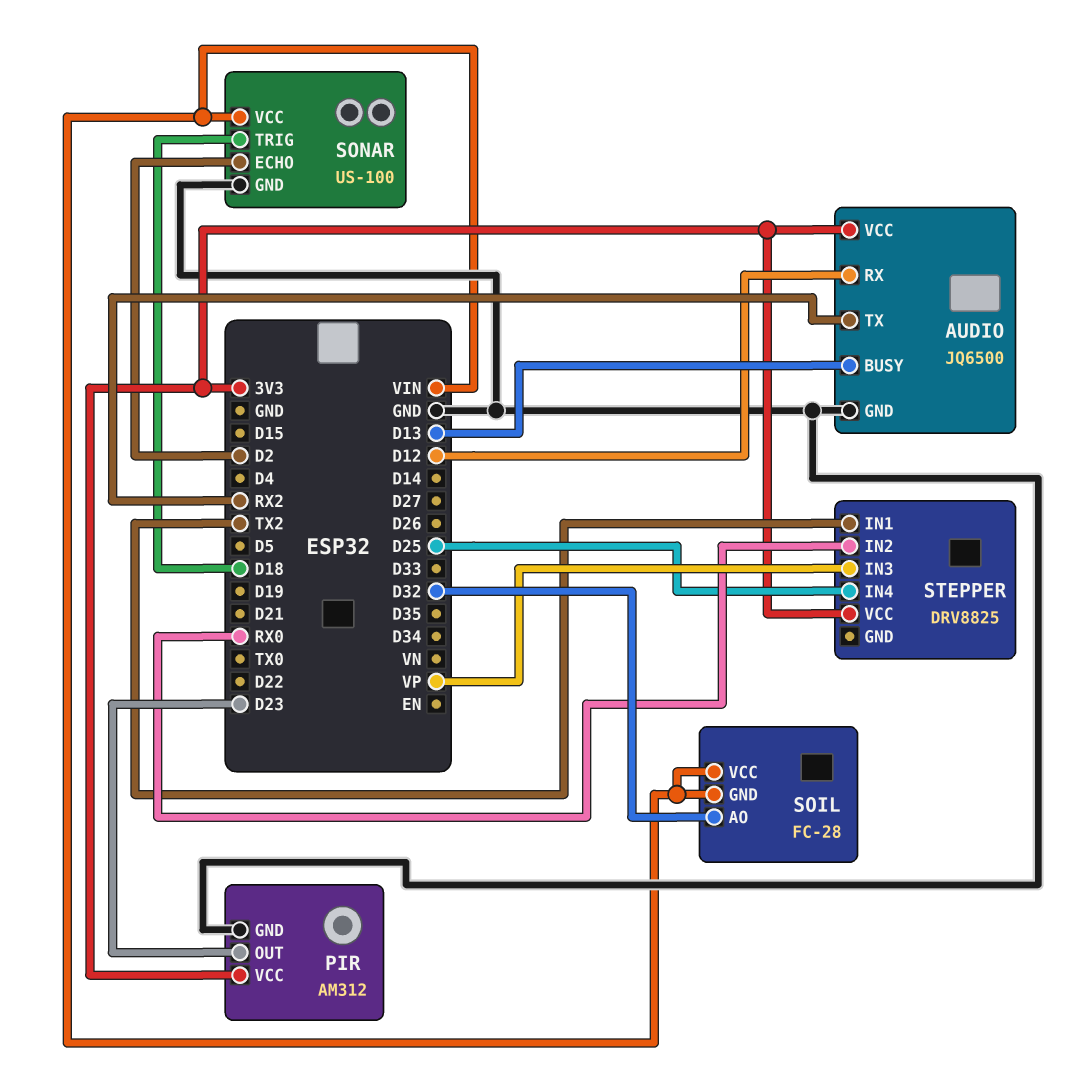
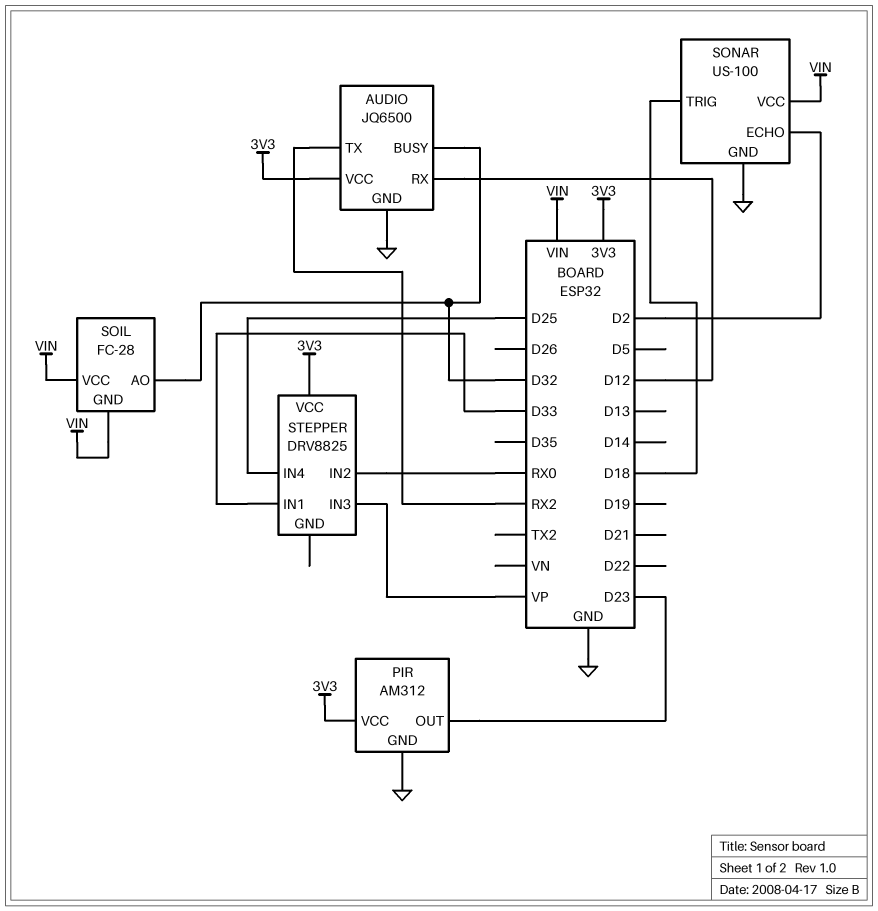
AUDIO pin BUSY: D13 -> D32
STEPPER pin IN1: TX2 -> D33

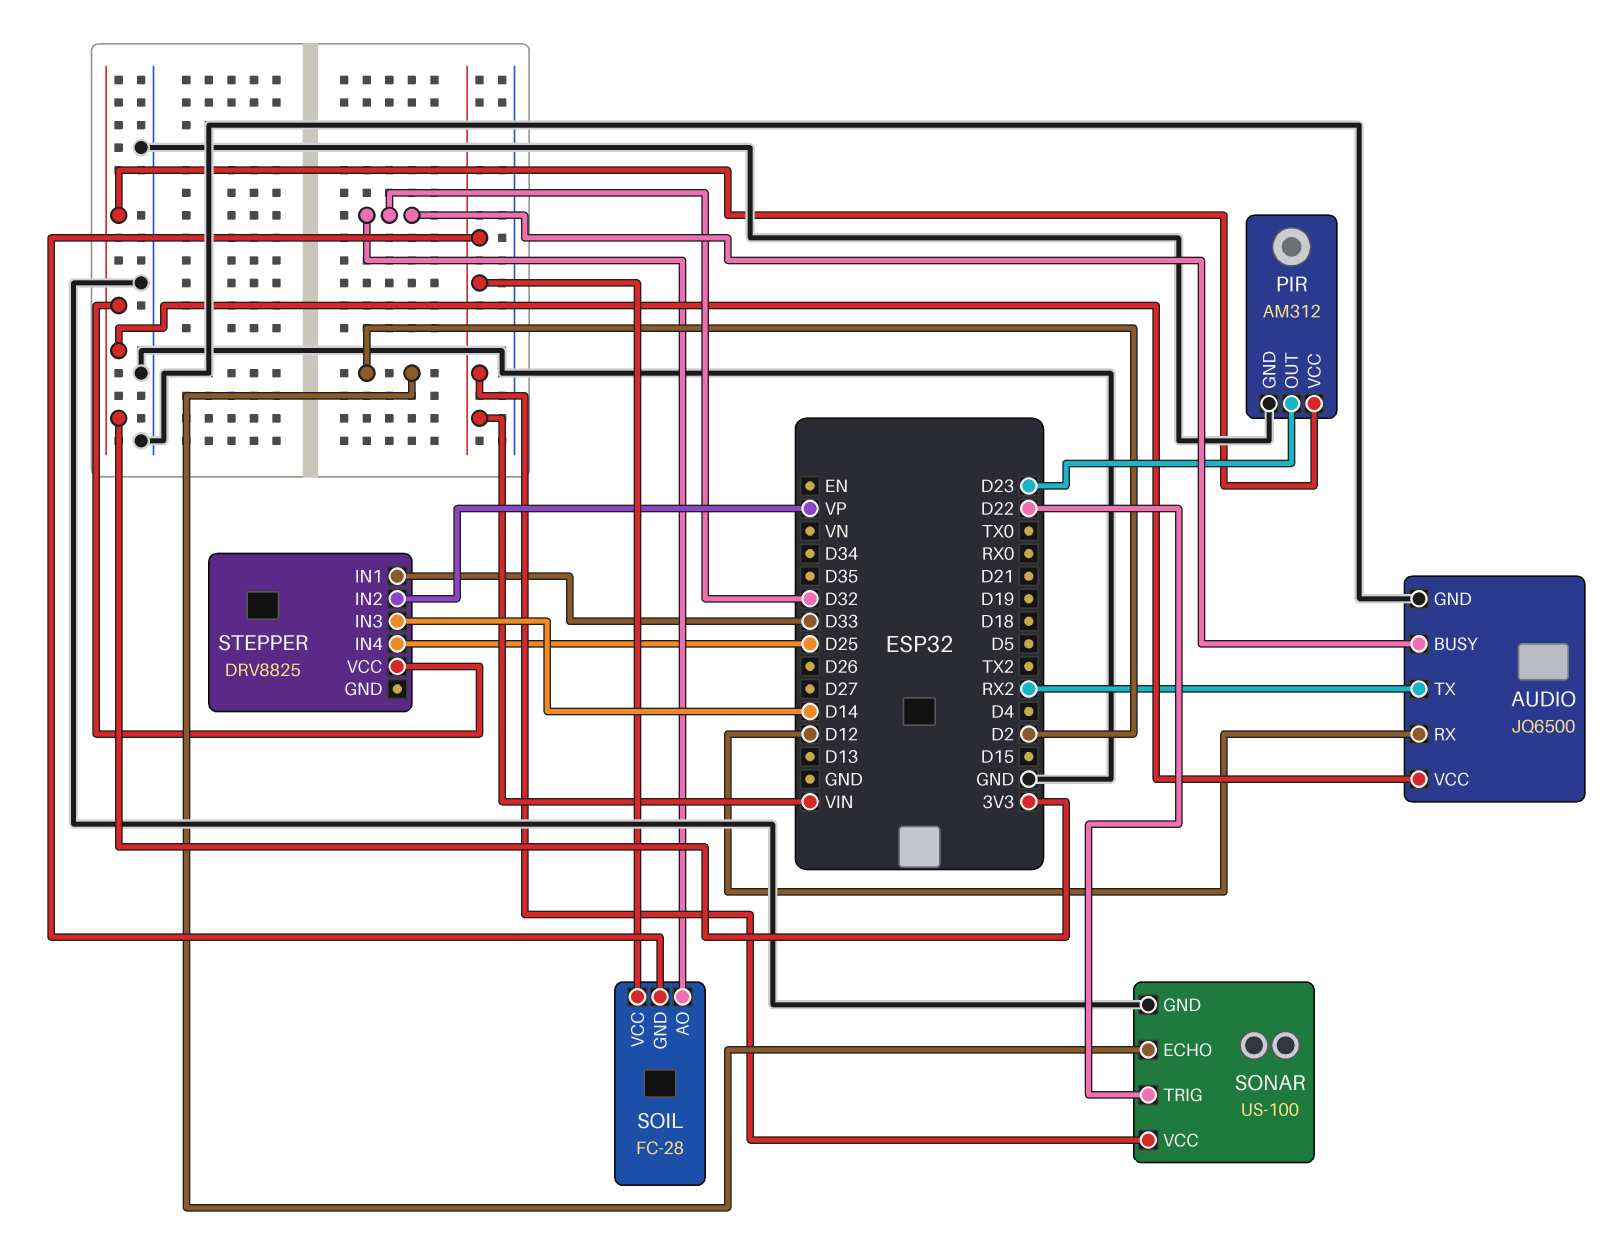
SONAR pin TRIG: D18 -> D22
STEPPER pin IN2: RX0 -> VP
STEPPER pin IN3: VP -> D14

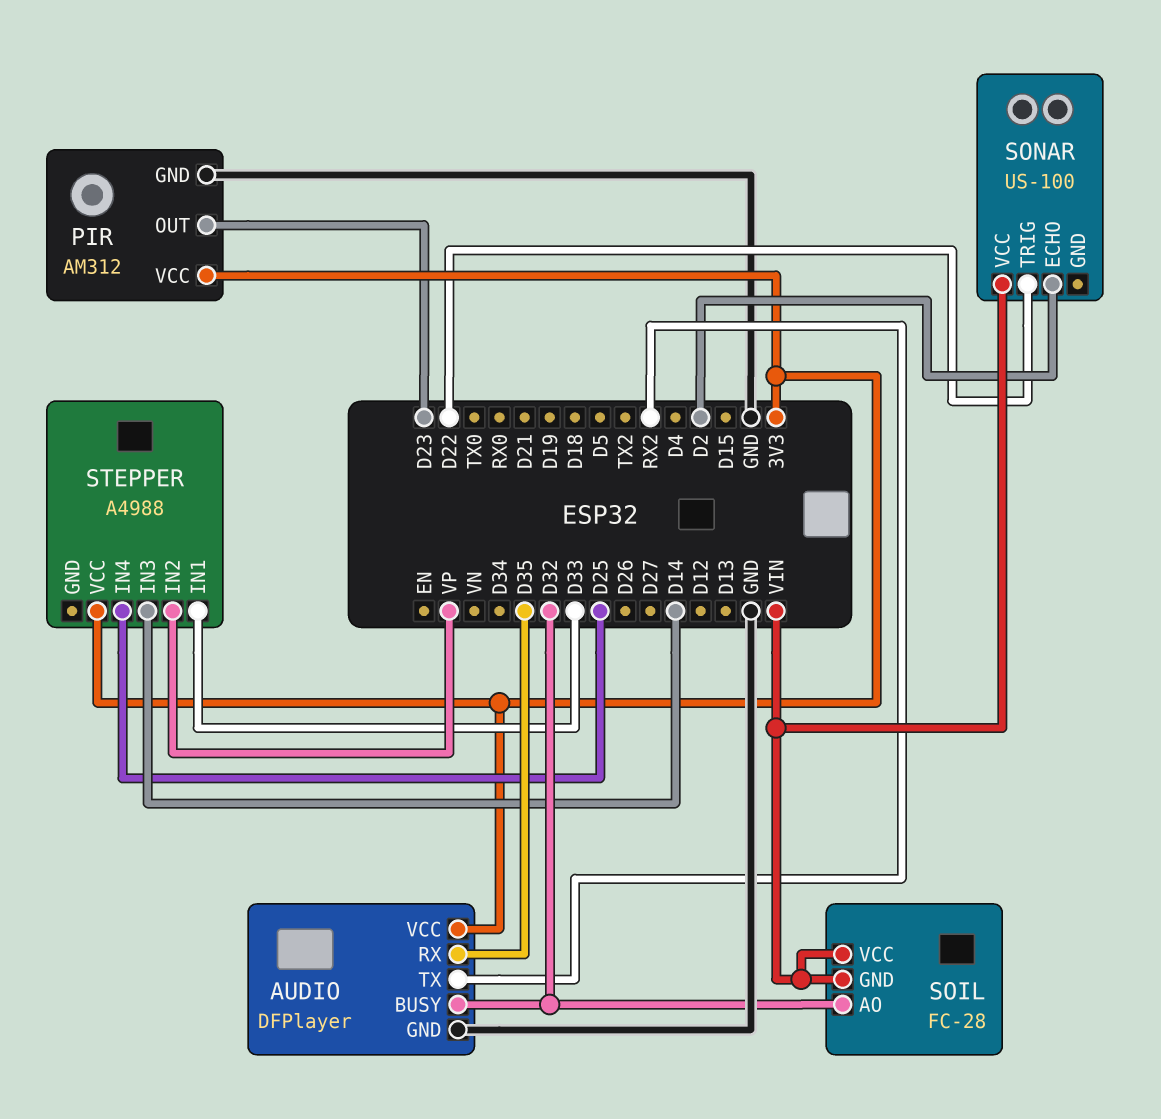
AUDIO: JQ6500 -> DFPlayer
AUDIO pin RX: D12 -> D35
SONAR pin GND: GND -> none
STEPPER: DRV8825 -> A4988

